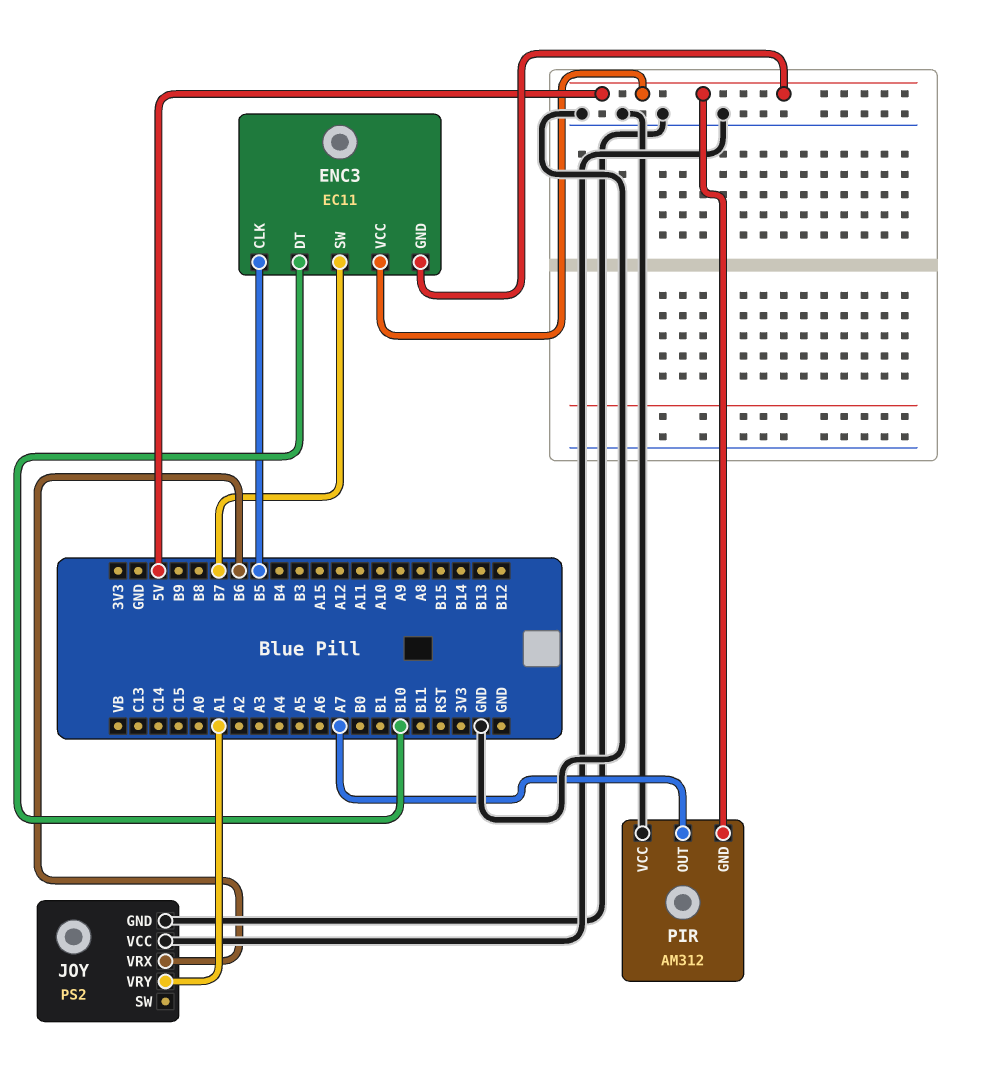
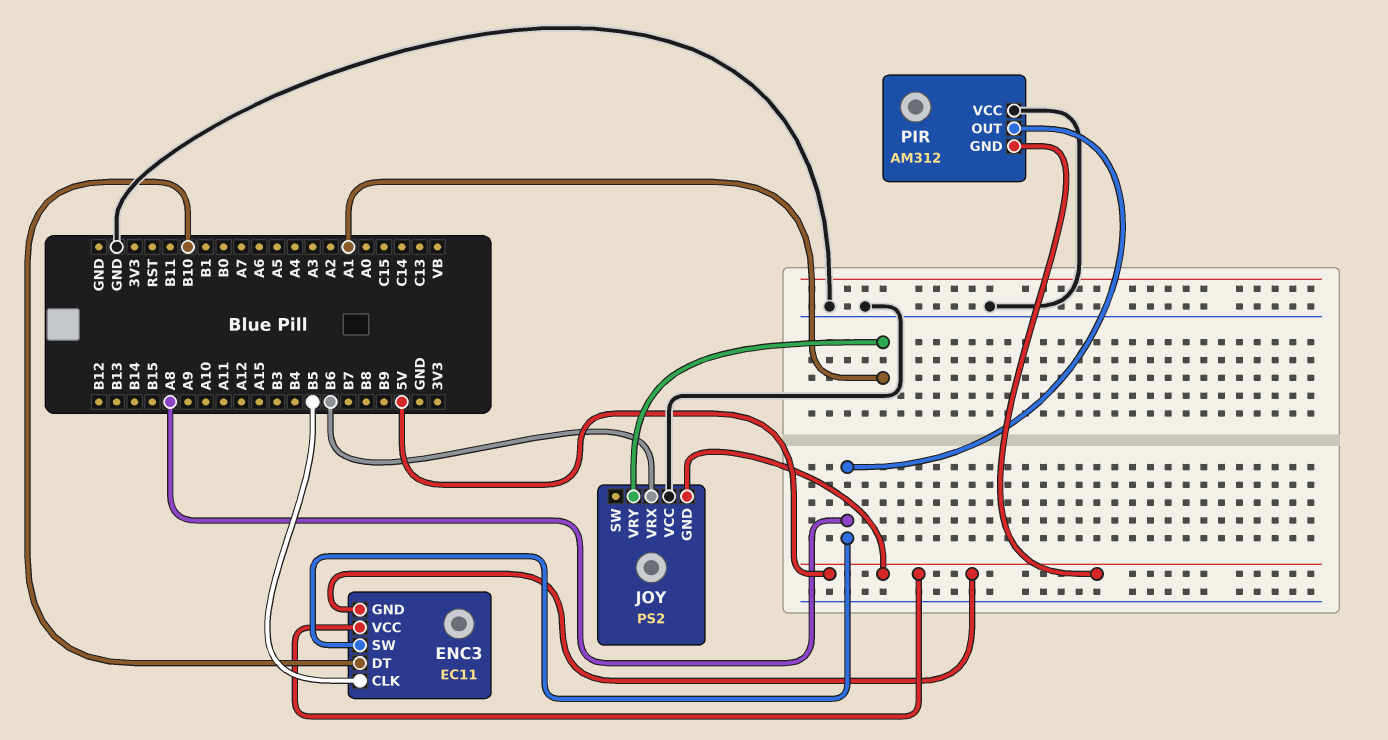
ENC3 pin SW: B7 -> A8
JOY pin GND: GND -> 5V
PIR pin OUT: A7 -> A8

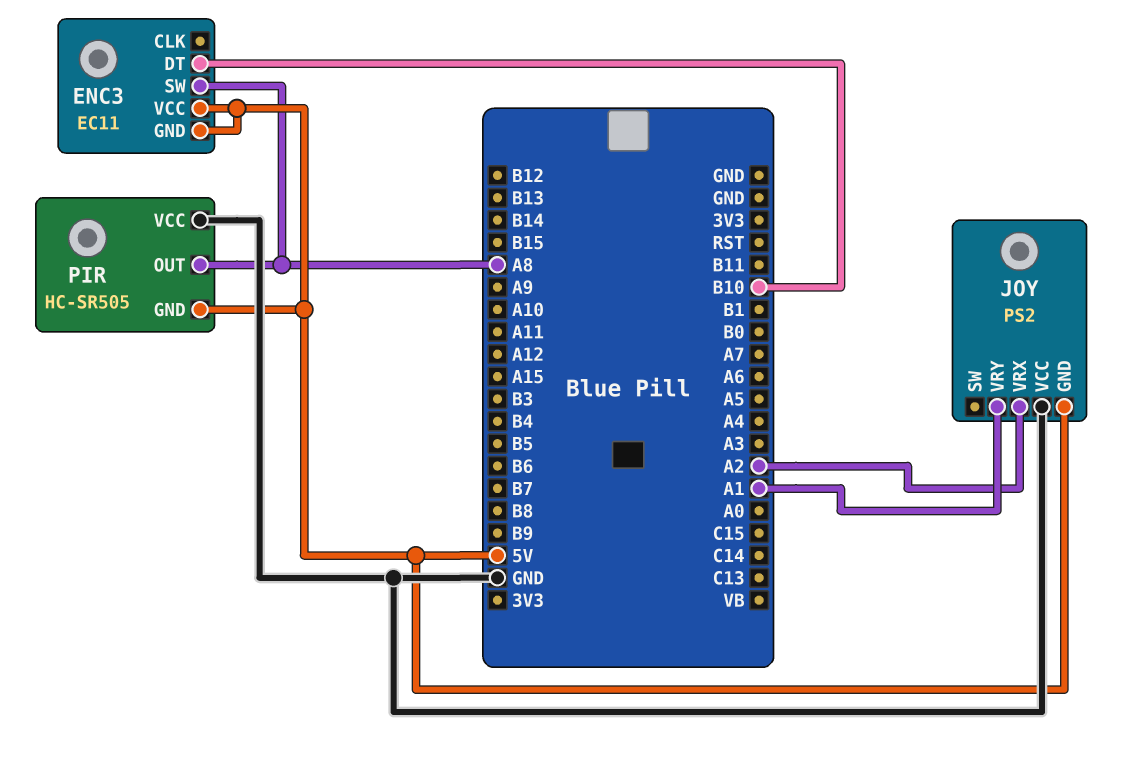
ENC3 pin CLK: B5 -> none
JOY pin VRX: B6 -> A2
PIR: AM312 -> HC-SR505

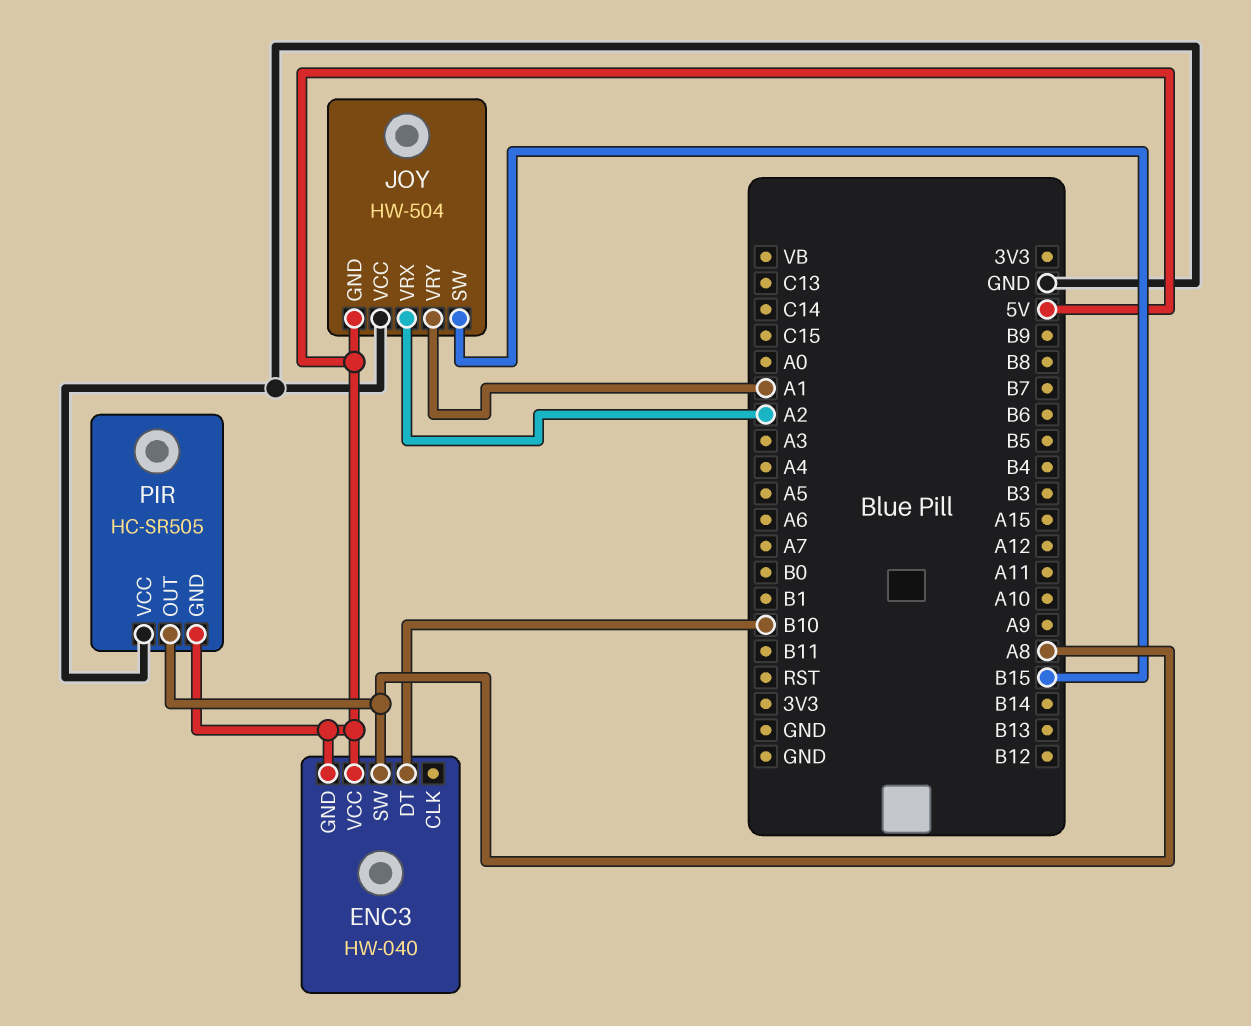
ENC3: EC11 -> HW-040
JOY: PS2 -> HW-504
JOY pin SW: none -> B15

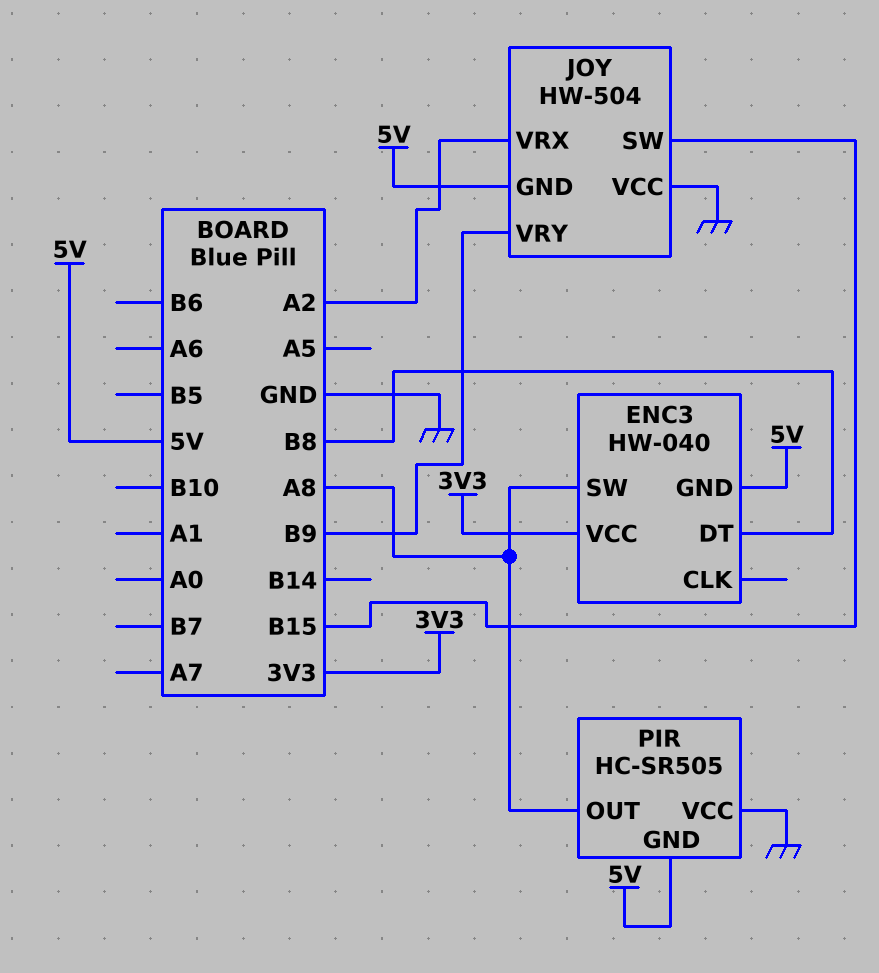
ENC3 pin DT: B10 -> B8
ENC3 pin VCC: 5V -> 3V3
JOY pin VRY: A1 -> B9

